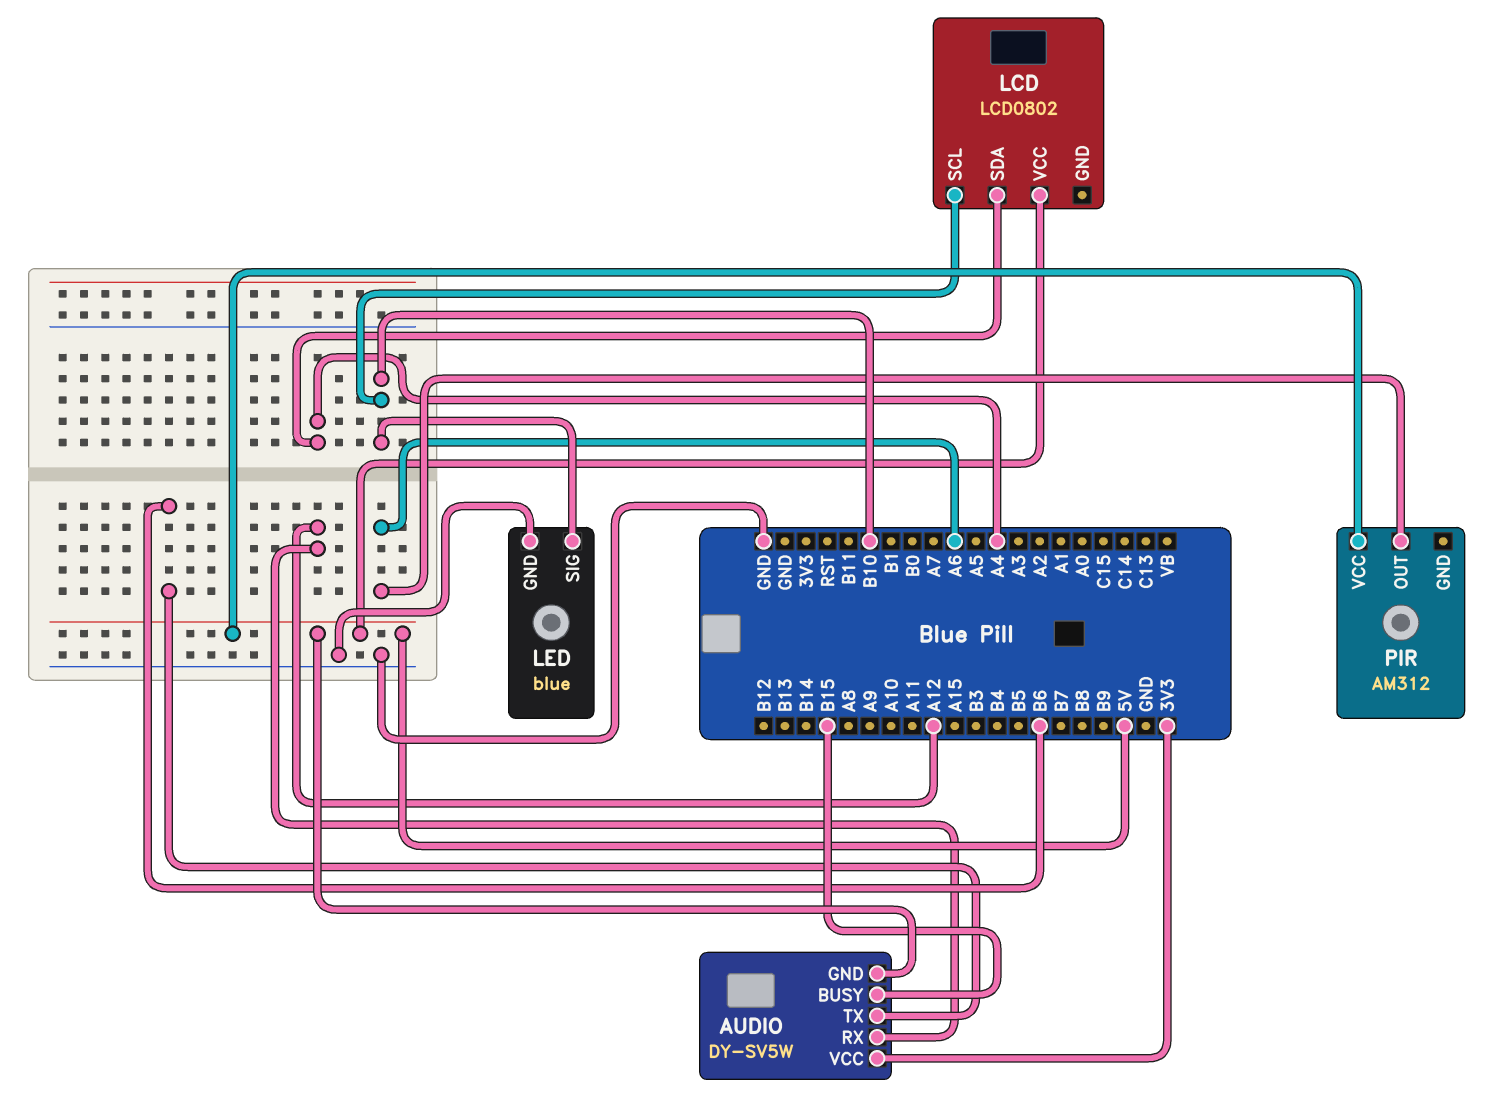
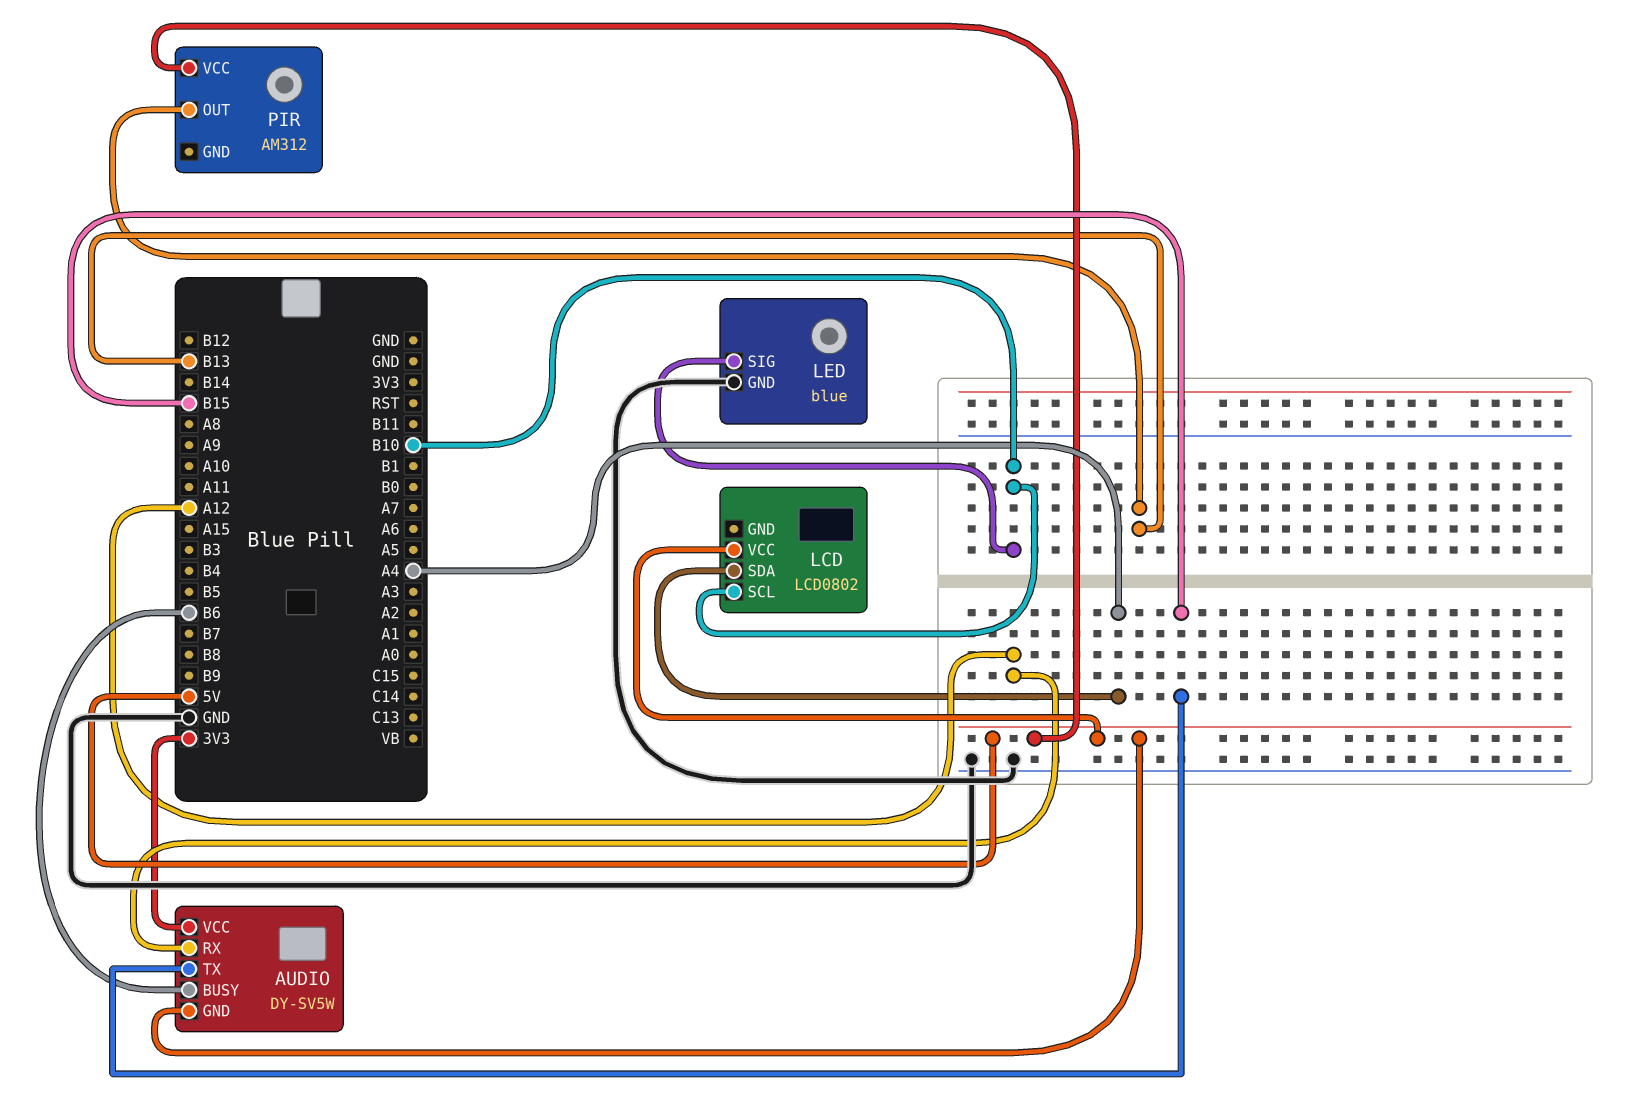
AUDIO pin BUSY: B15 -> B6
AUDIO pin TX: B6 -> B15
PIR pin OUT: A6 -> B13

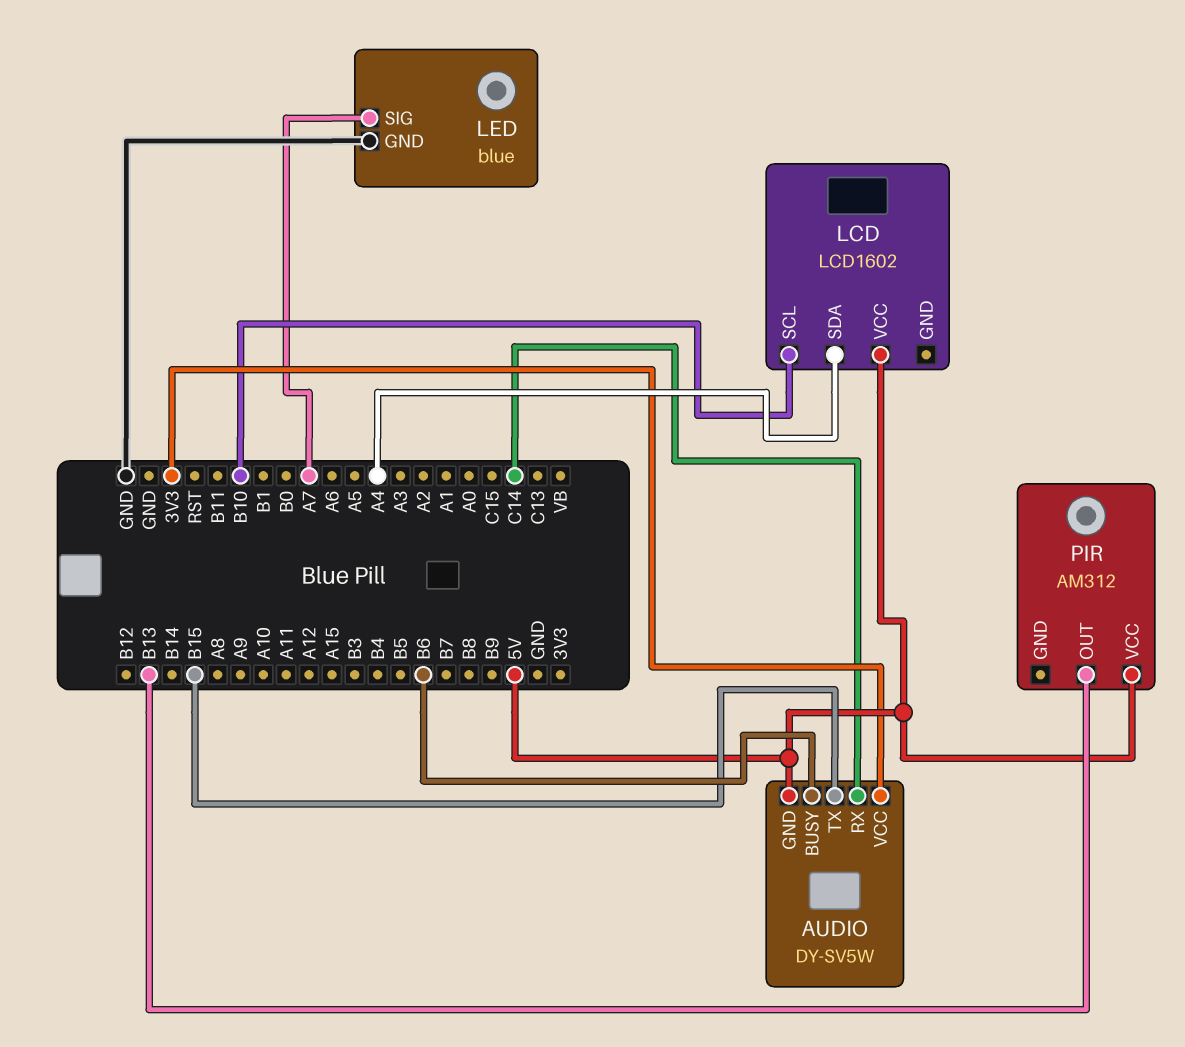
AUDIO pin RX: A12 -> C14
LCD: LCD0802 -> LCD1602
LED pin SIG: B10 -> A7

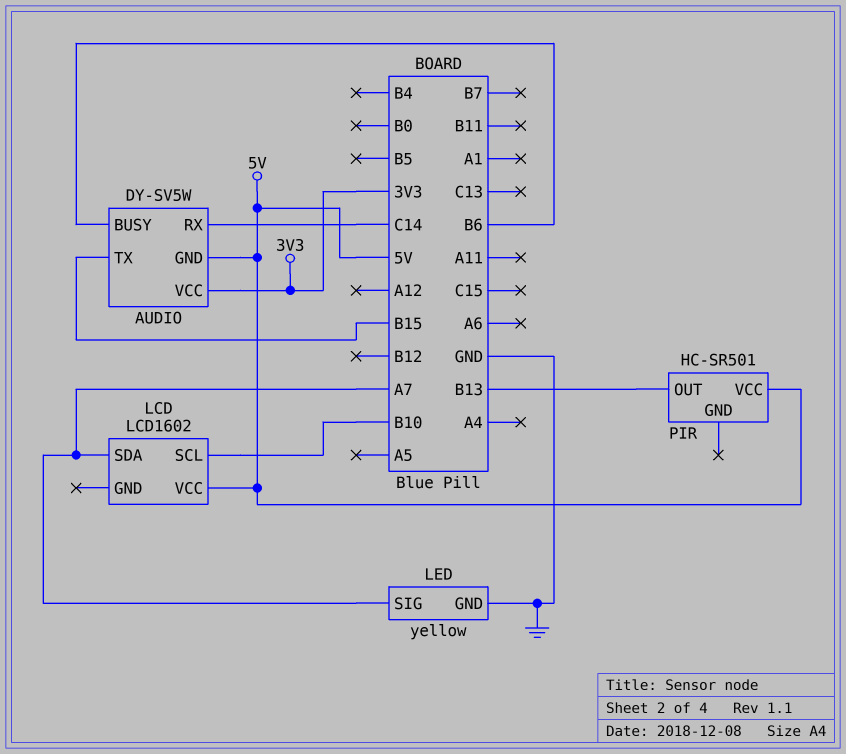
LCD pin SDA: A4 -> A7
LED: blue -> yellow
PIR: AM312 -> HC-SR501

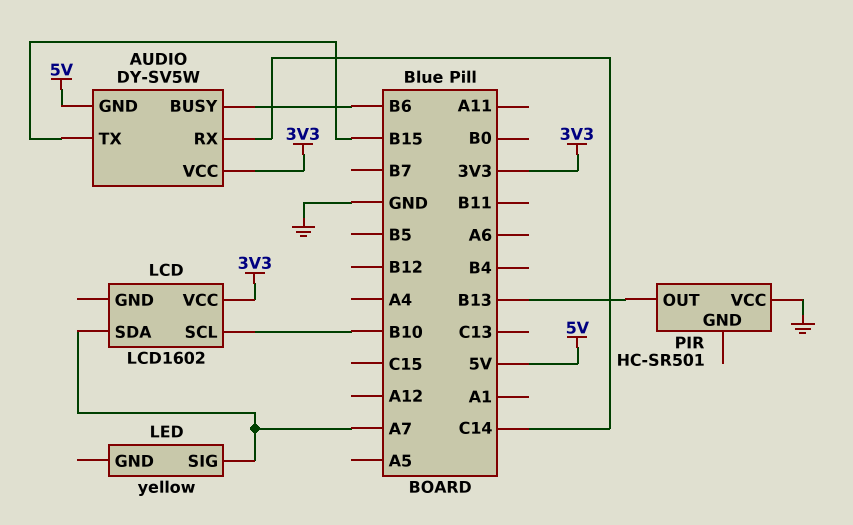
LCD pin VCC: 5V -> 3V3
LED pin GND: GND -> none
PIR pin VCC: 5V -> GND

